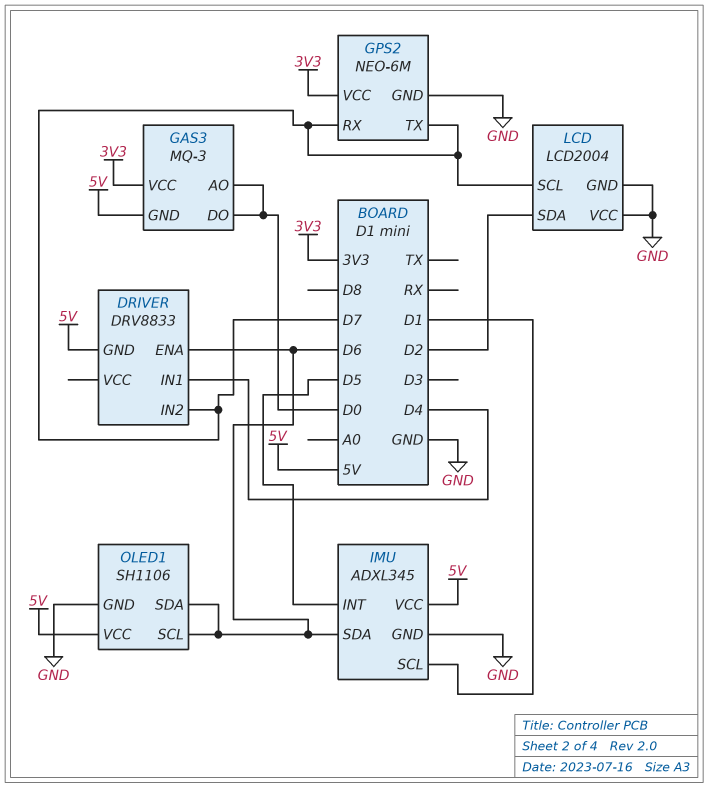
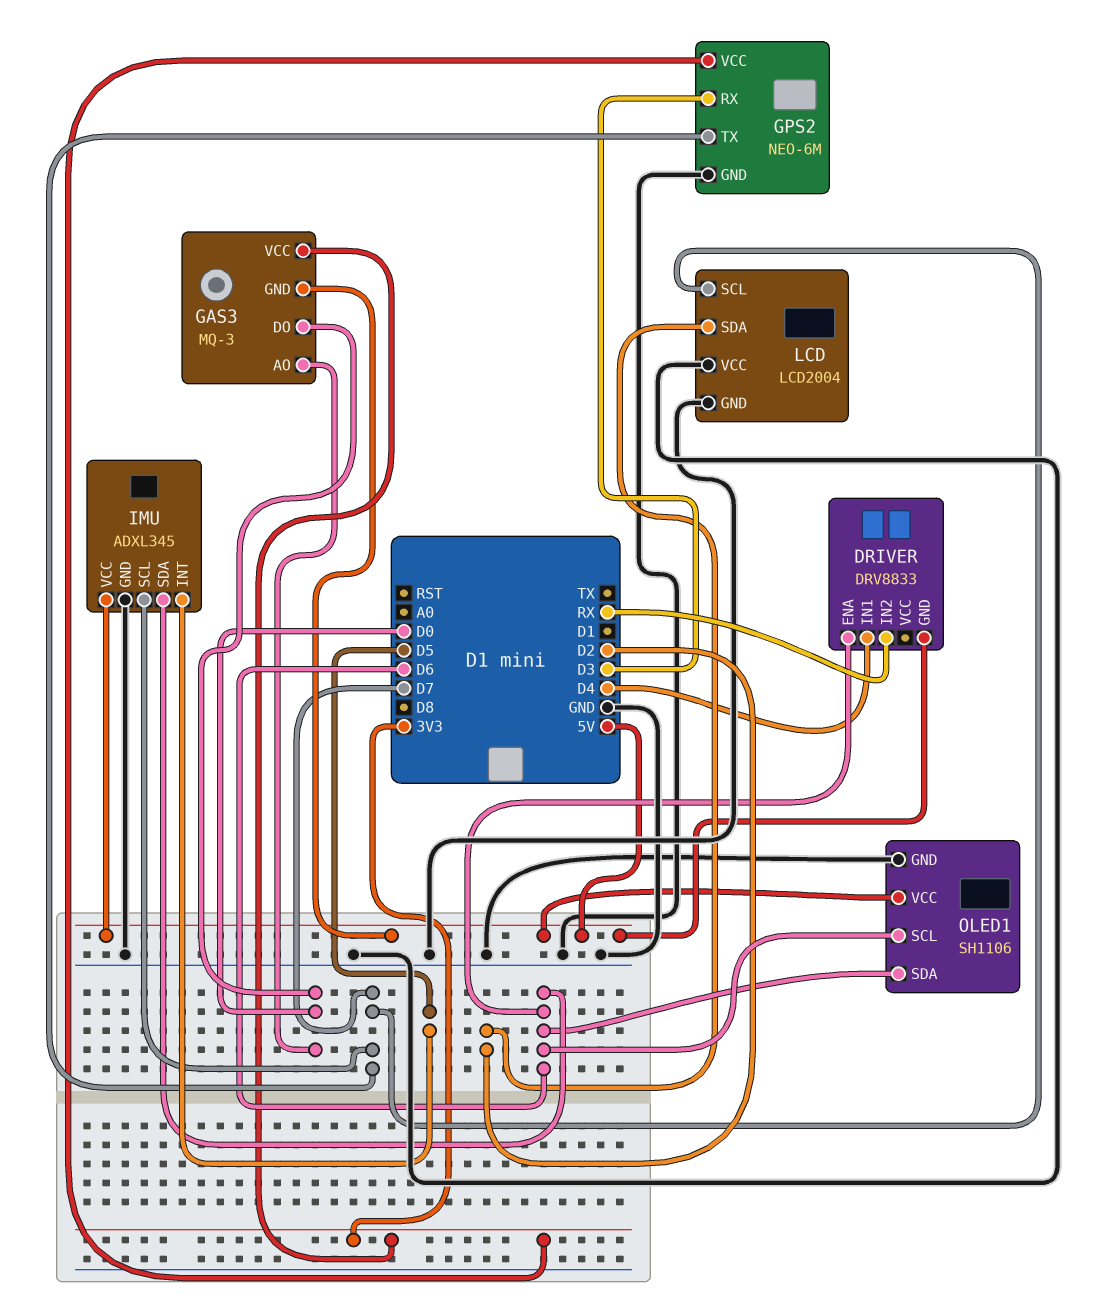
DRIVER pin IN2: D7 -> RX
GPS2 pin RX: D7 -> D3
IMU pin SCL: D1 -> D7

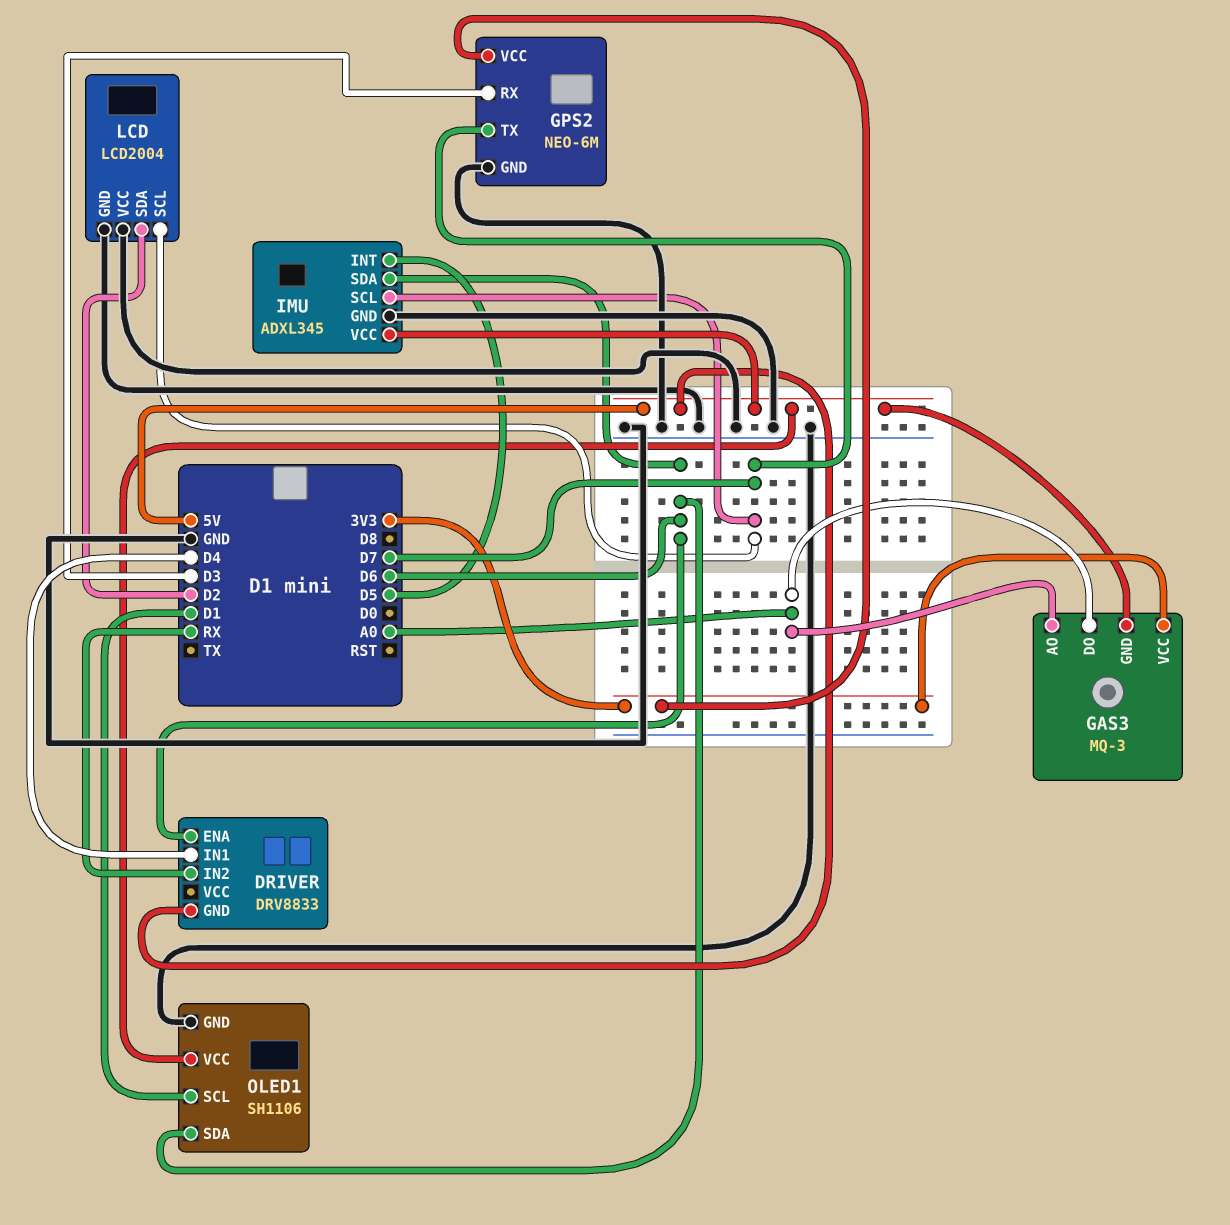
GAS3 pin AO: D0 -> A0
GAS3 pin DO: D0 -> A0
OLED1 pin SCL: D6 -> D1

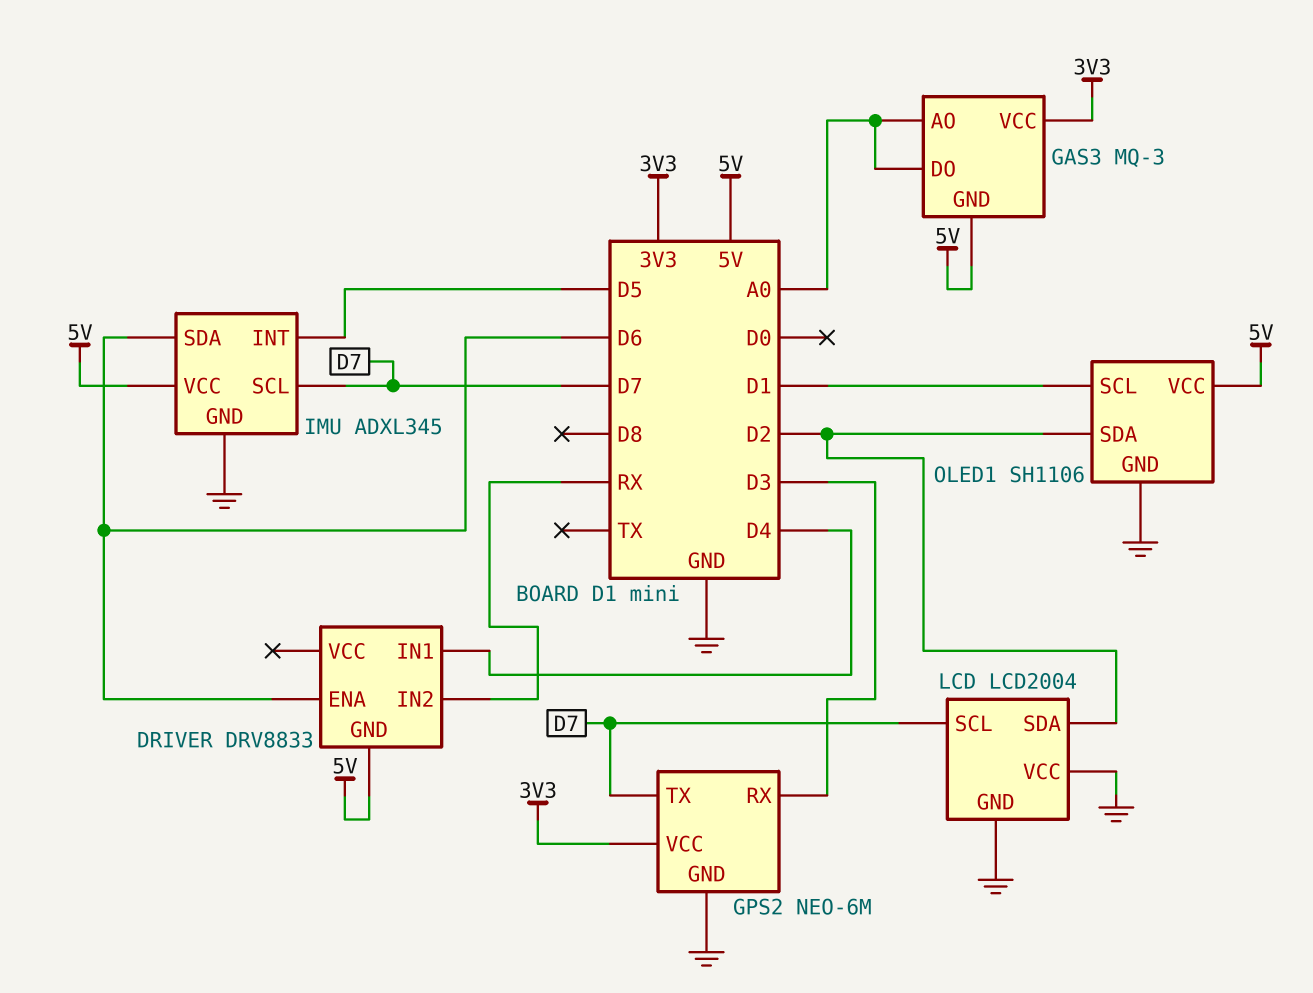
OLED1 pin SDA: D6 -> D2

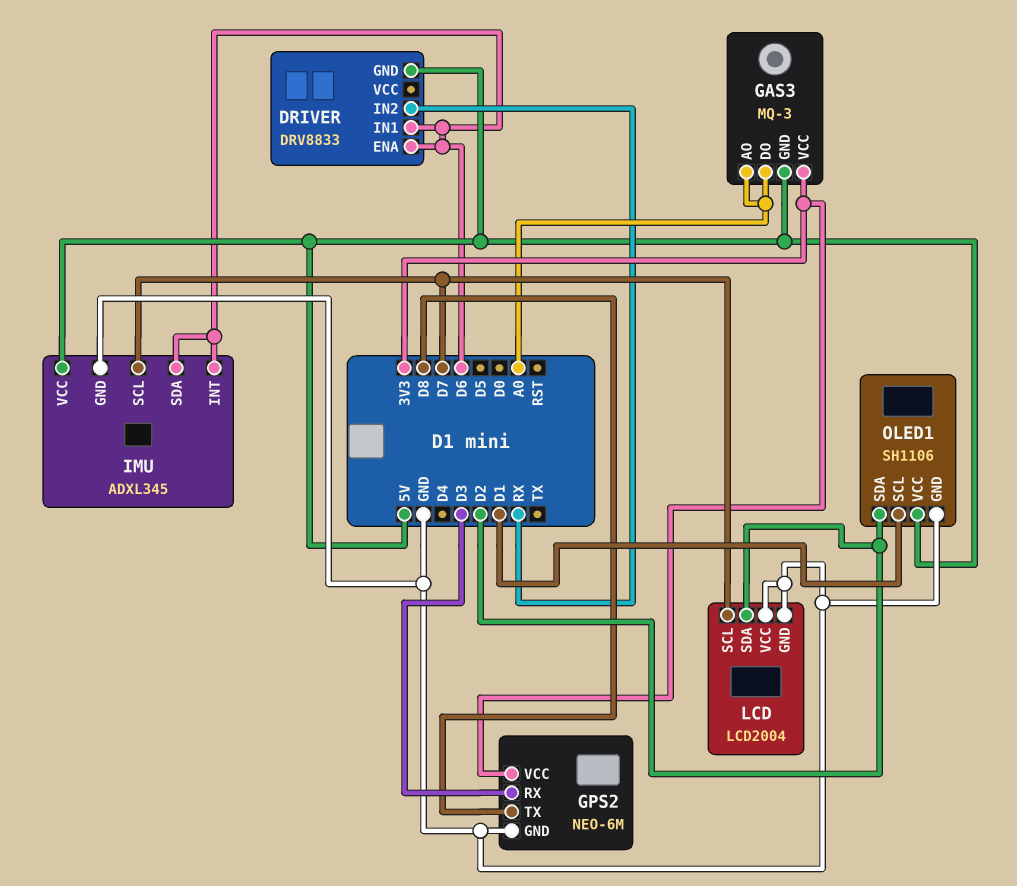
DRIVER pin IN1: D4 -> D6
GPS2 pin TX: D7 -> D8
IMU pin INT: D5 -> D6

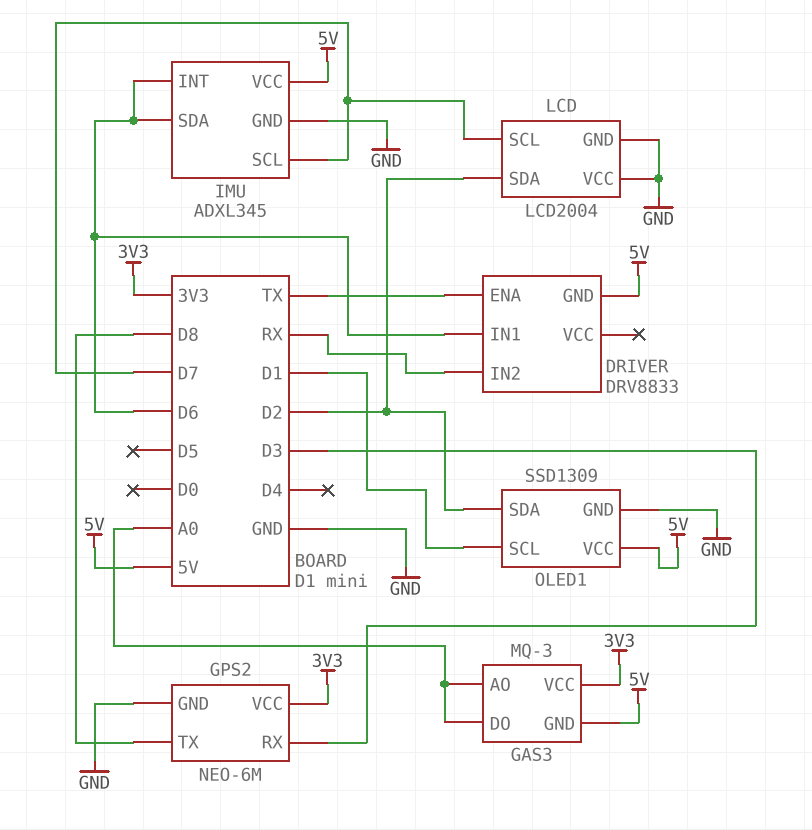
DRIVER pin ENA: D6 -> TX
OLED1: SH1106 -> SSD1309

